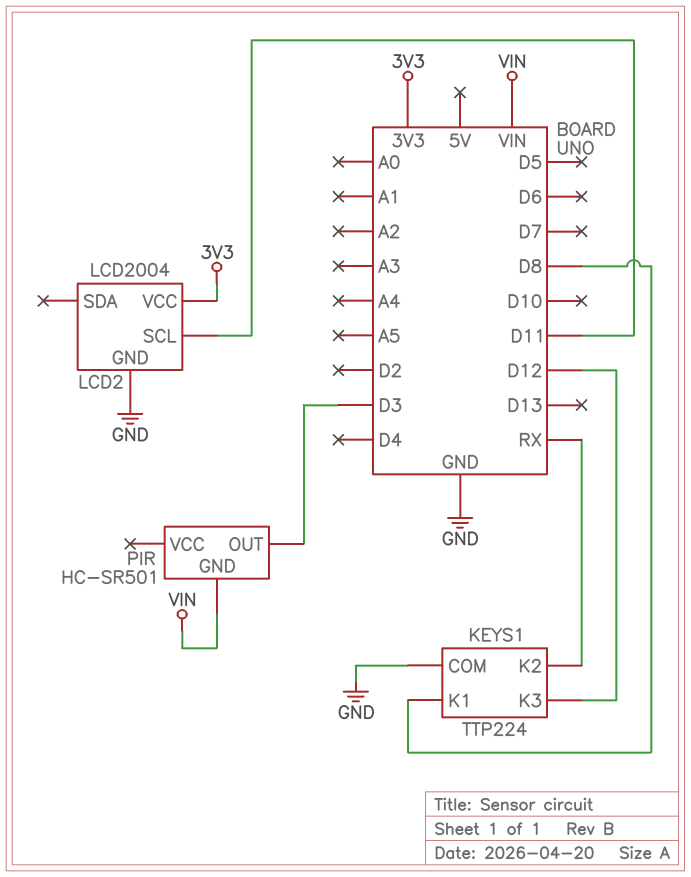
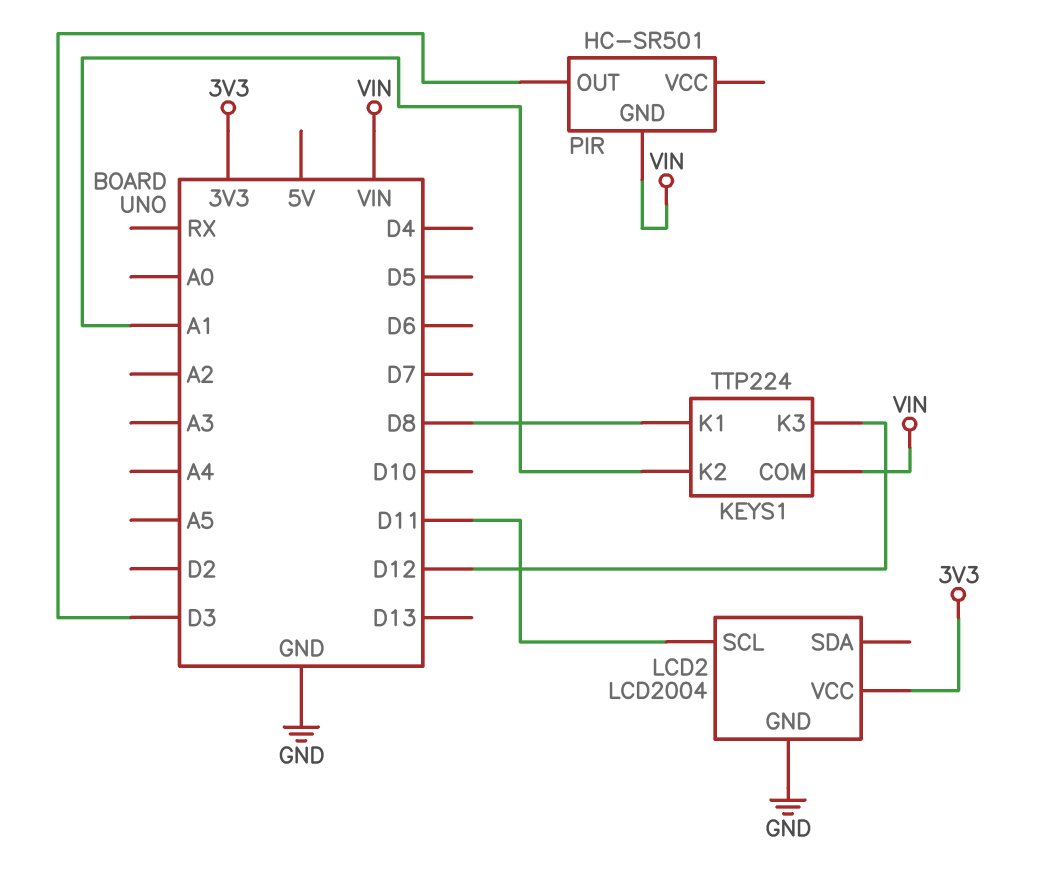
KEYS1 pin COM: GND -> VIN
KEYS1 pin K2: RX -> A1

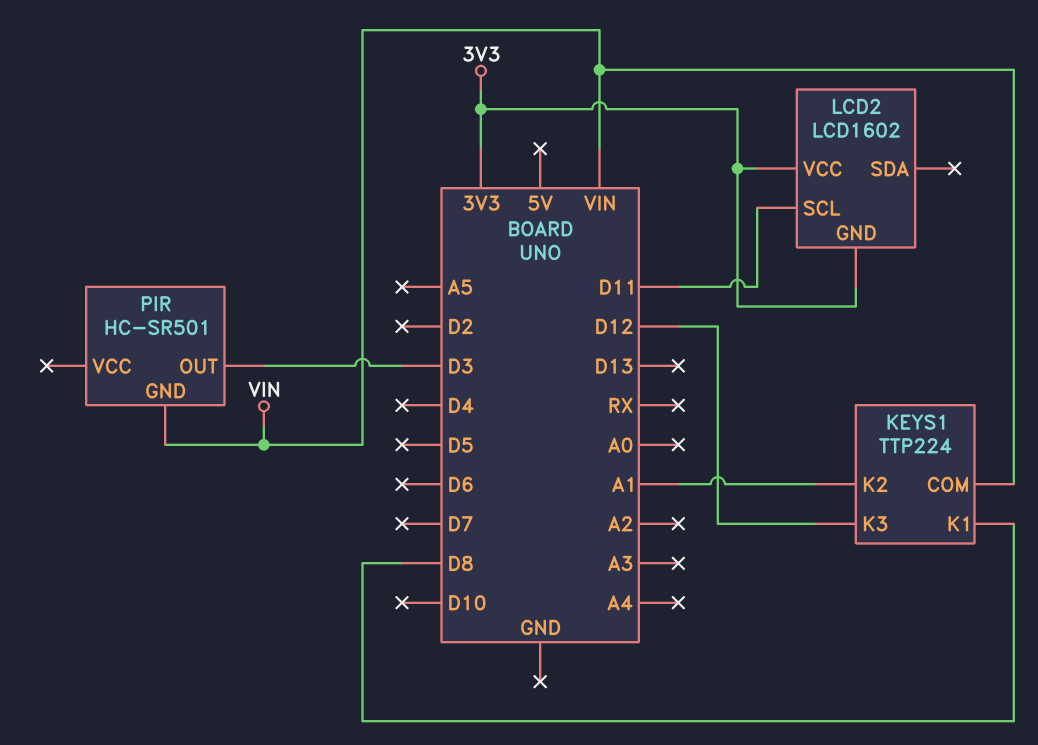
LCD2: LCD2004 -> LCD1602
LCD2 pin GND: GND -> 3V3

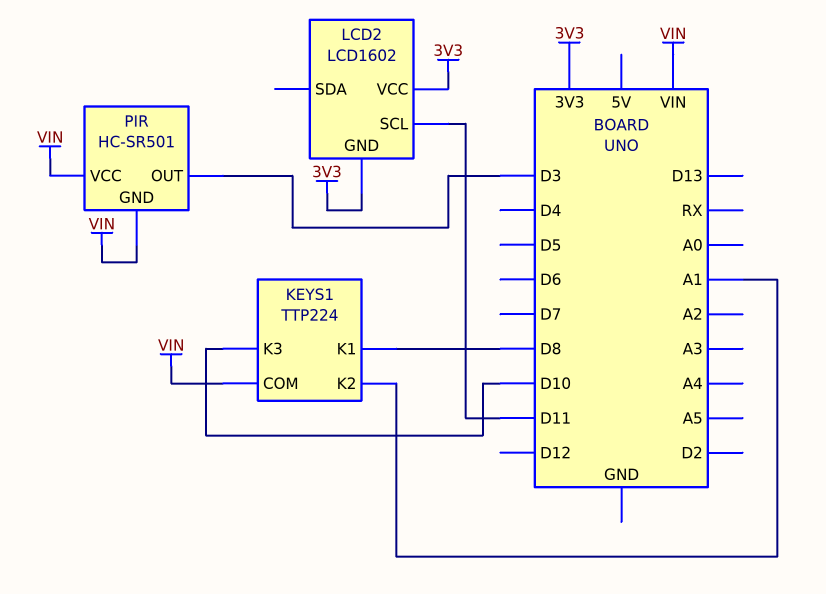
KEYS1 pin K3: D12 -> D10
PIR pin VCC: none -> VIN

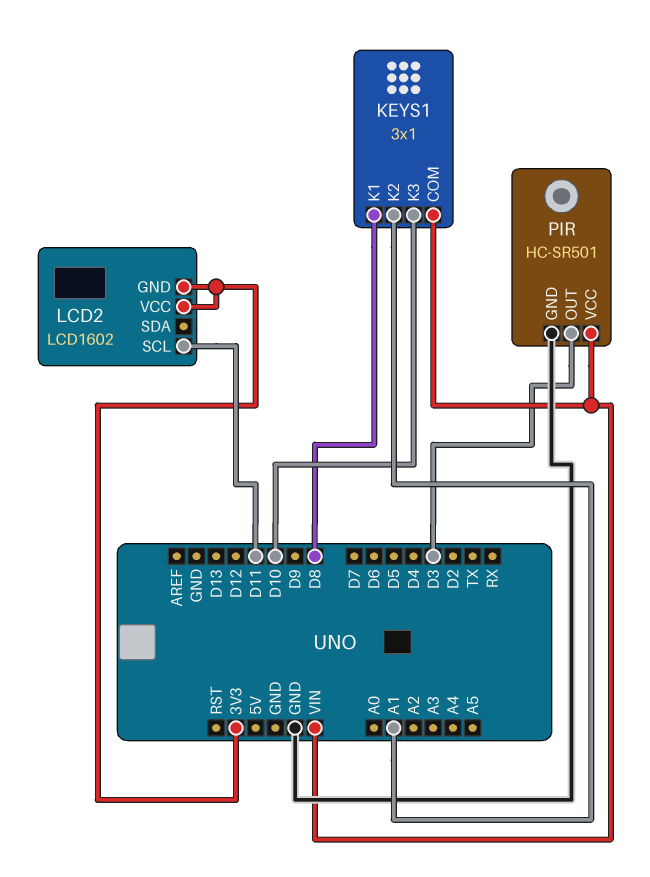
KEYS1: TTP224 -> 3x1
PIR pin GND: VIN -> GND

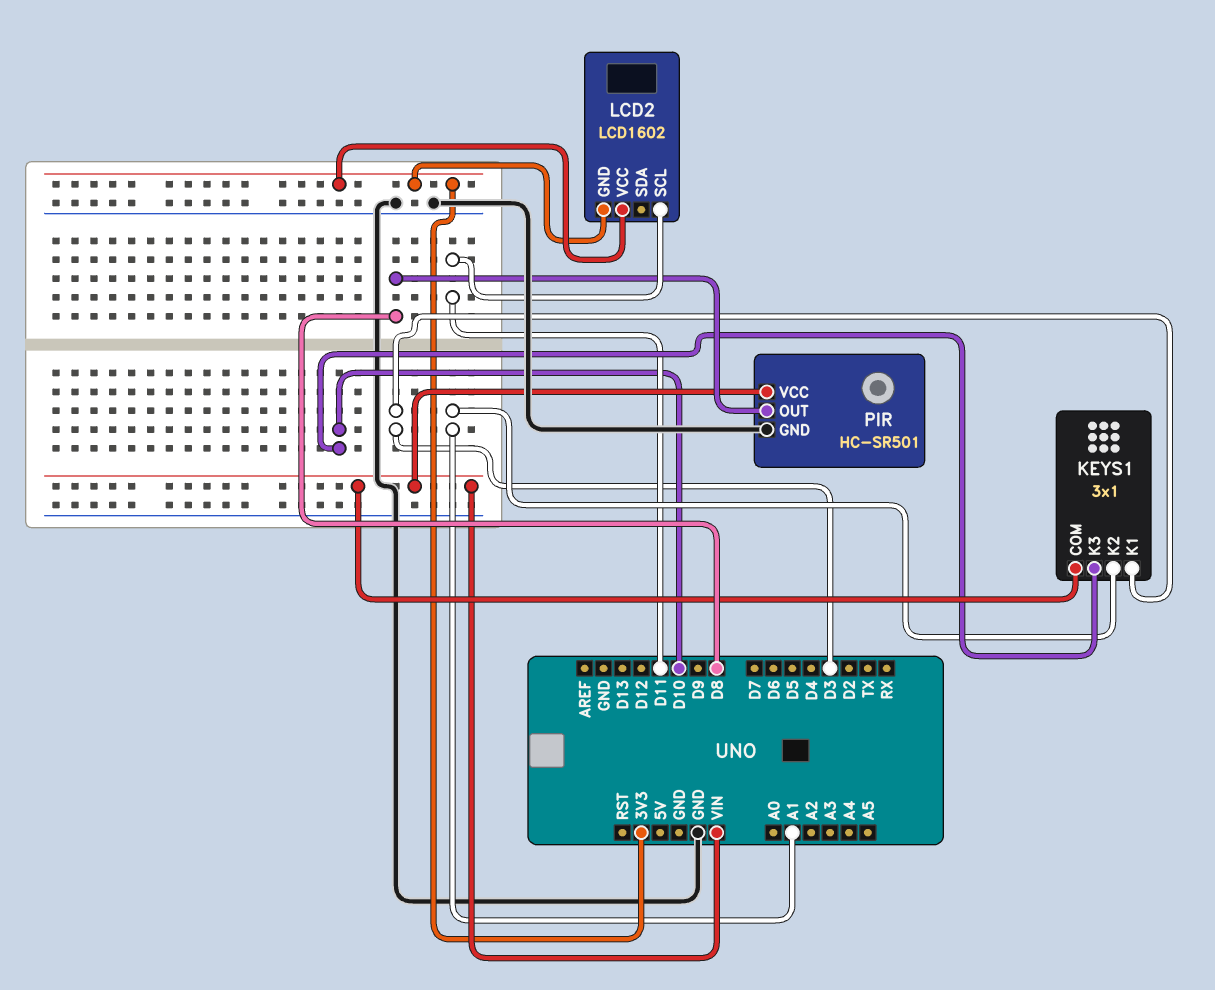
KEYS1 pin K1: D8 -> D3
PIR pin OUT: D3 -> D8

